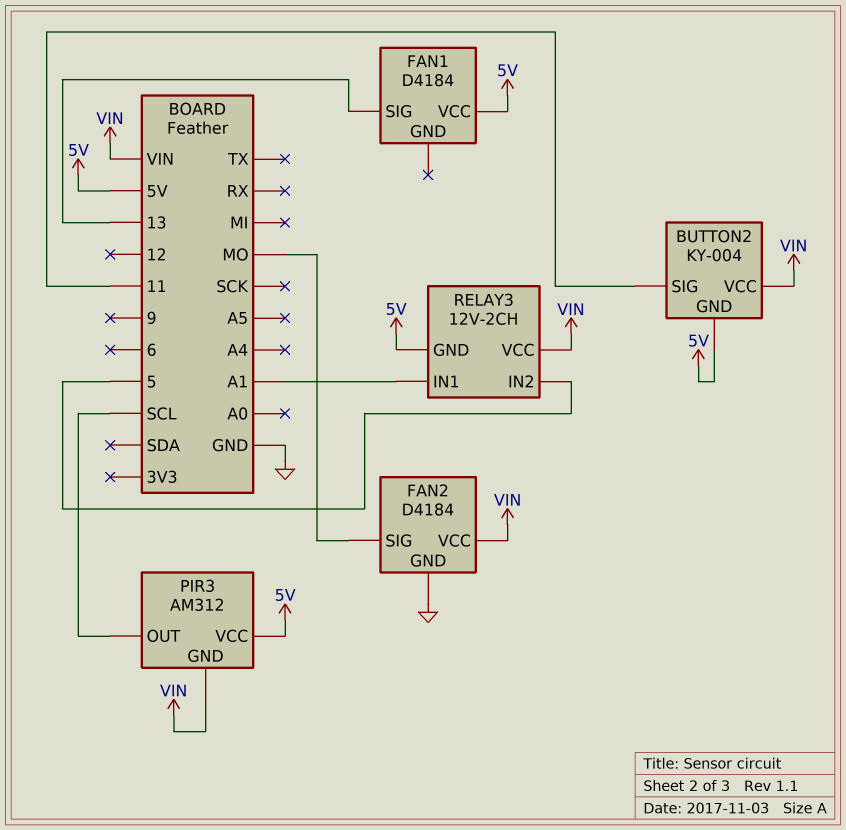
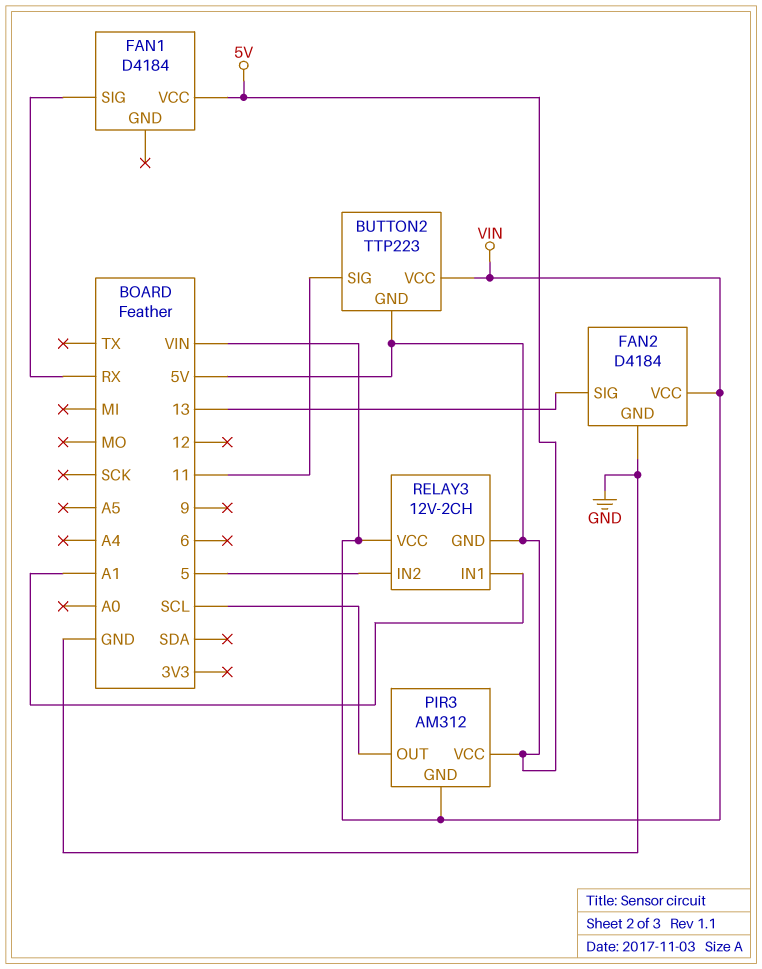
BUTTON2: KY-004 -> TTP223
FAN1 pin SIG: 13 -> RX
FAN2 pin SIG: MO -> 13

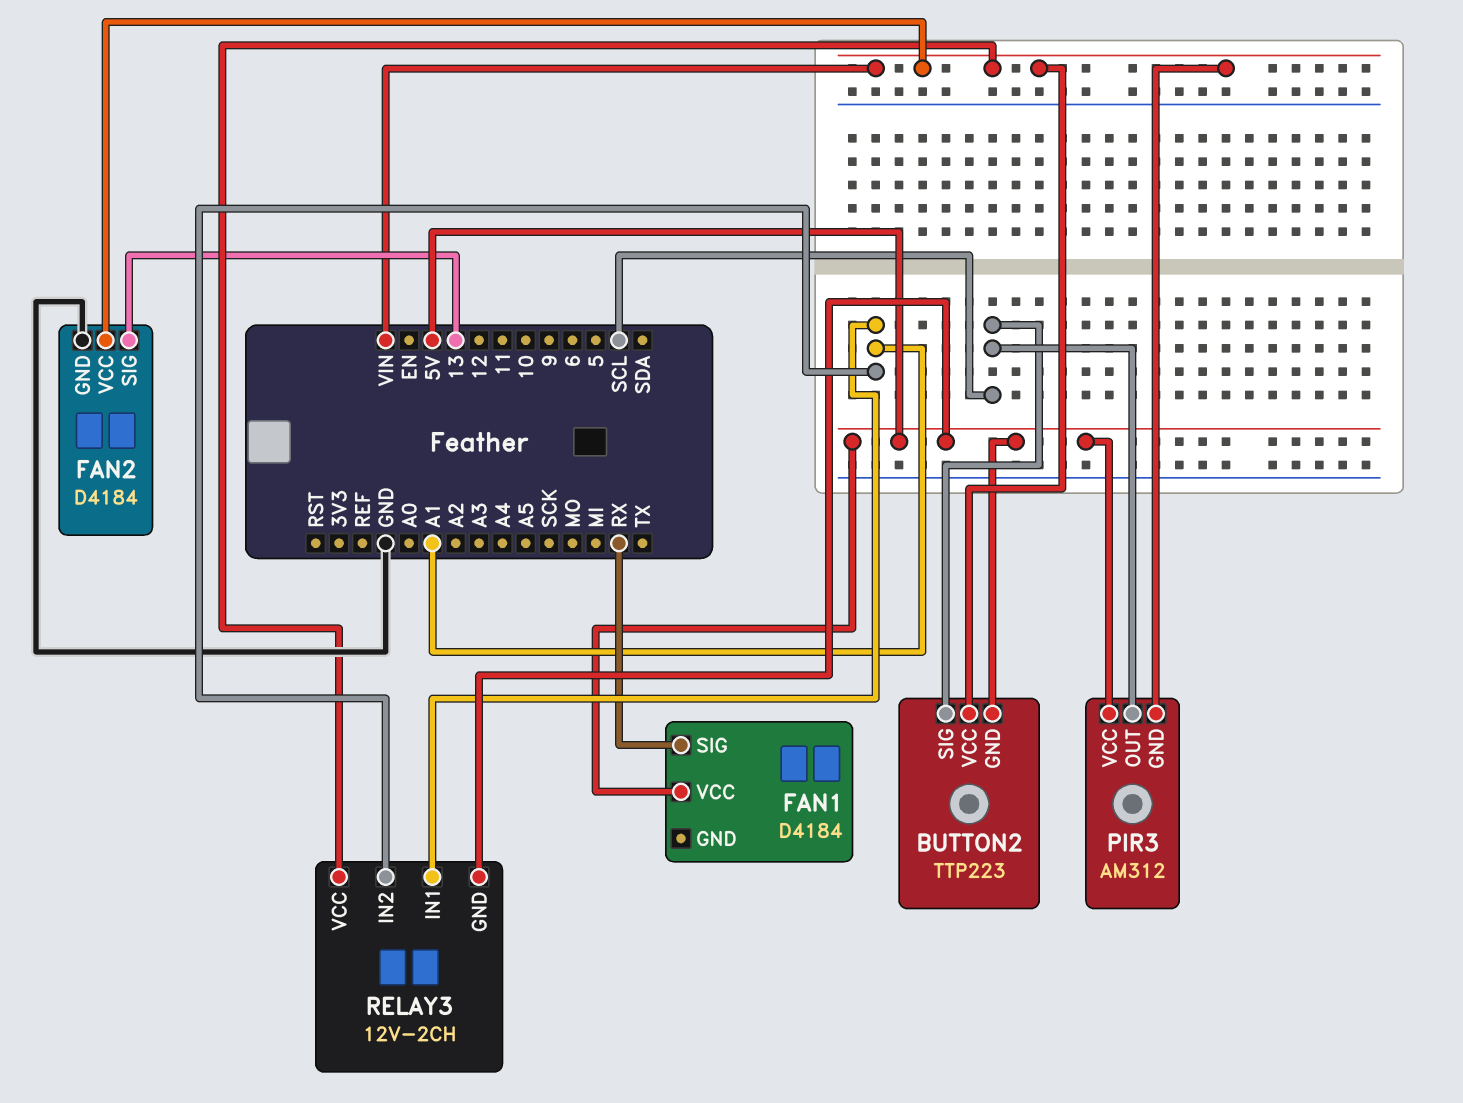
BUTTON2 pin SIG: 11 -> SCL
RELAY3 pin IN2: 5 -> A1

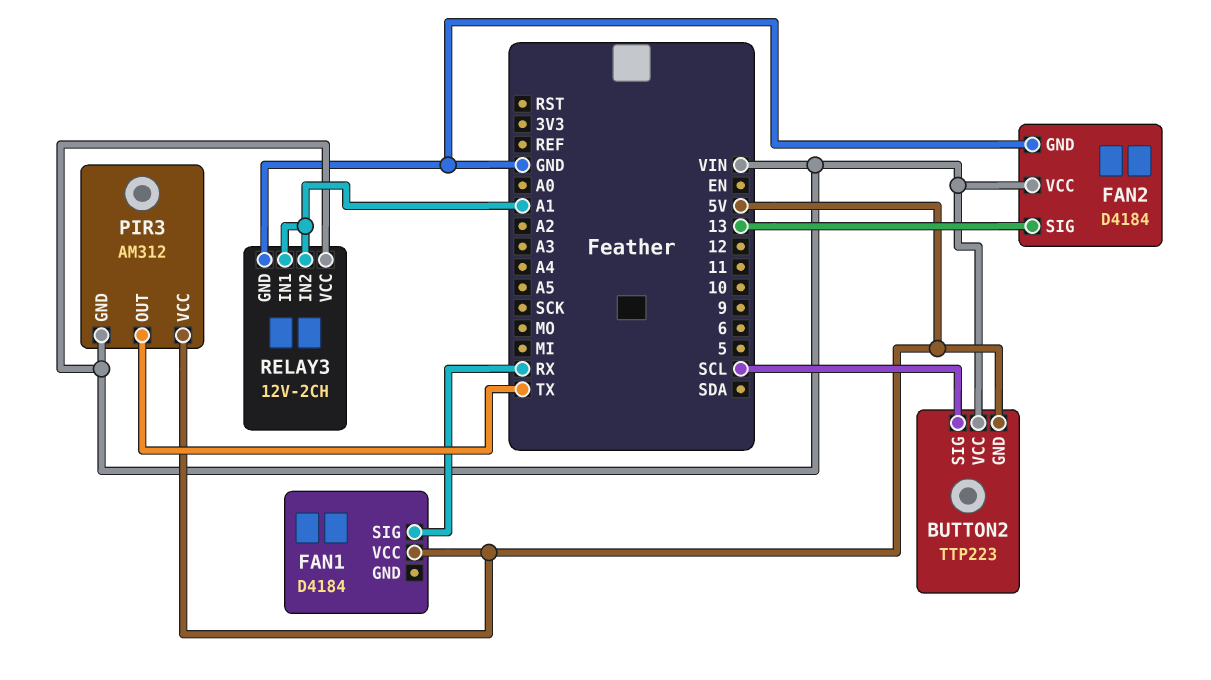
PIR3 pin OUT: SCL -> TX
RELAY3 pin GND: 5V -> GND

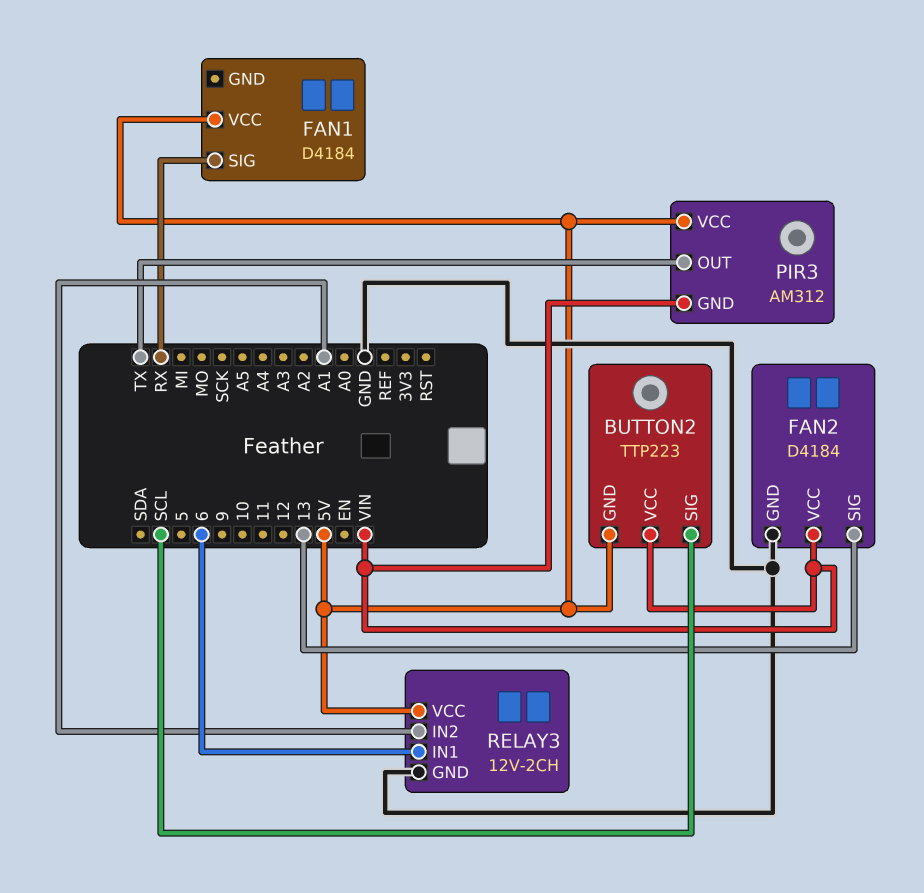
RELAY3 pin IN1: A1 -> 6
RELAY3 pin VCC: VIN -> 5V

